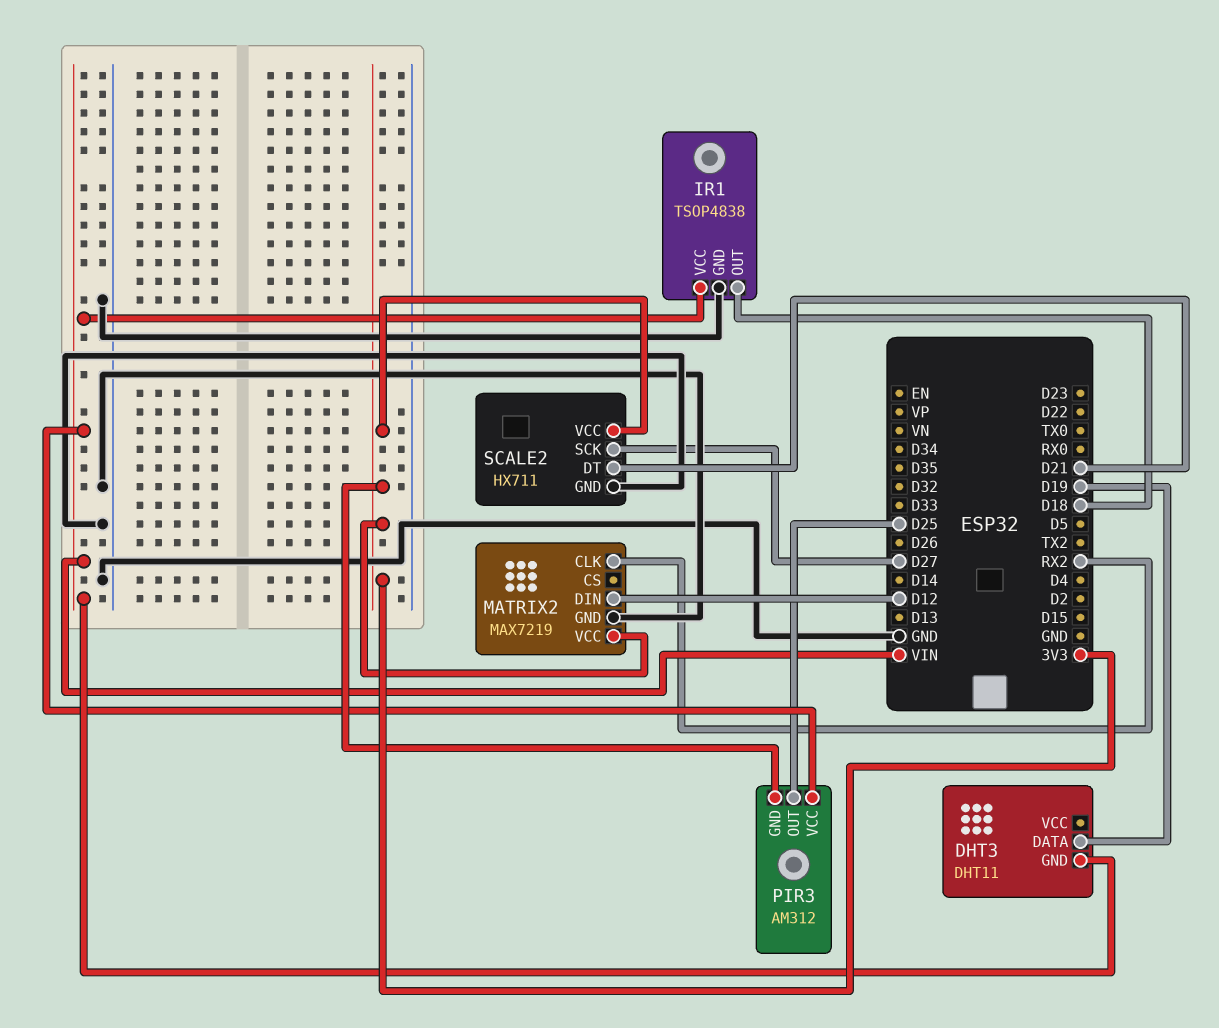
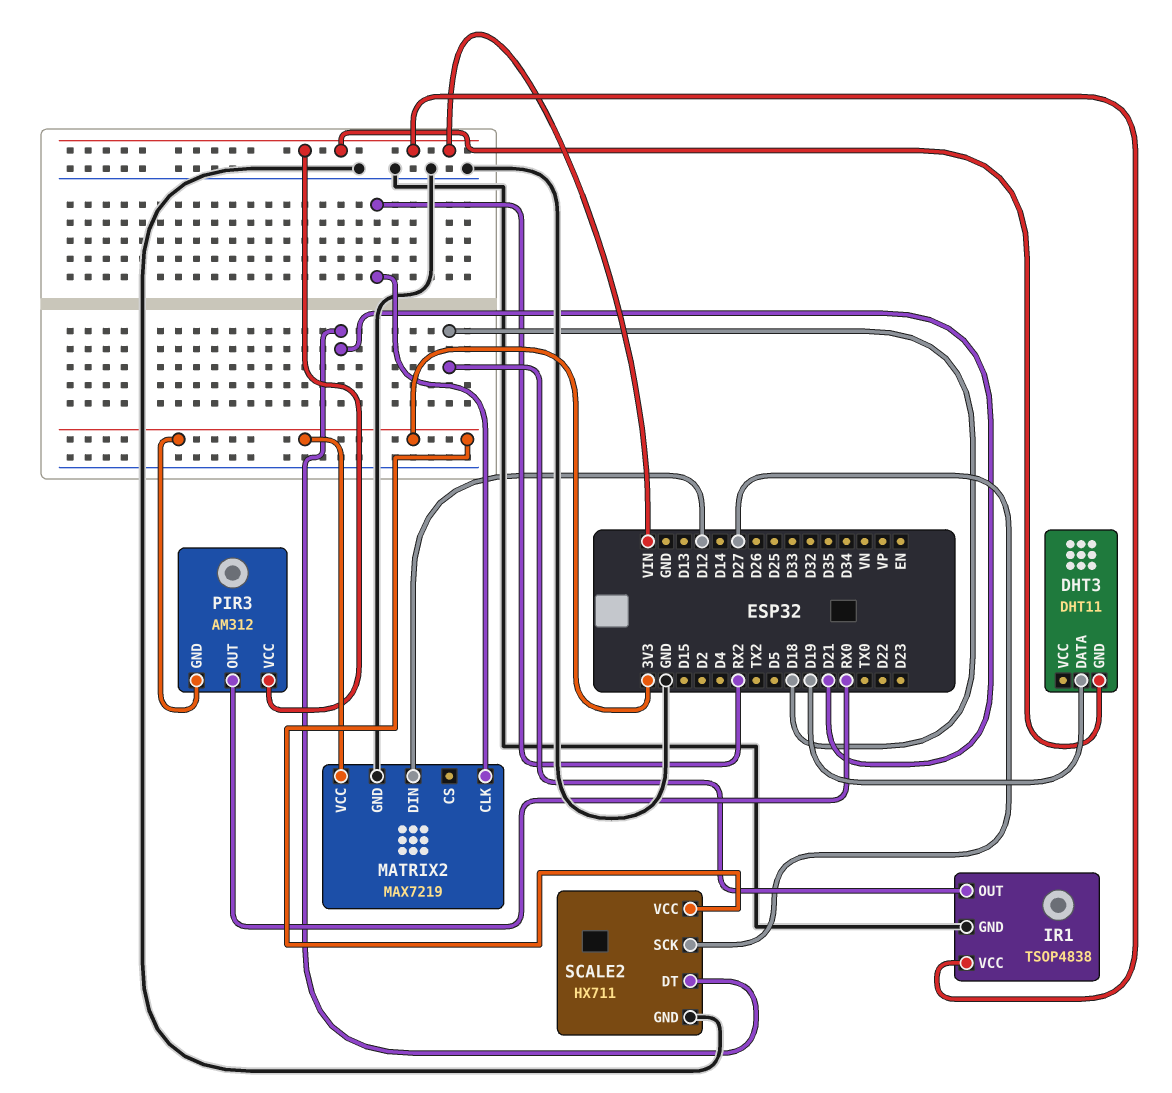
PIR3 pin OUT: D25 -> RX0

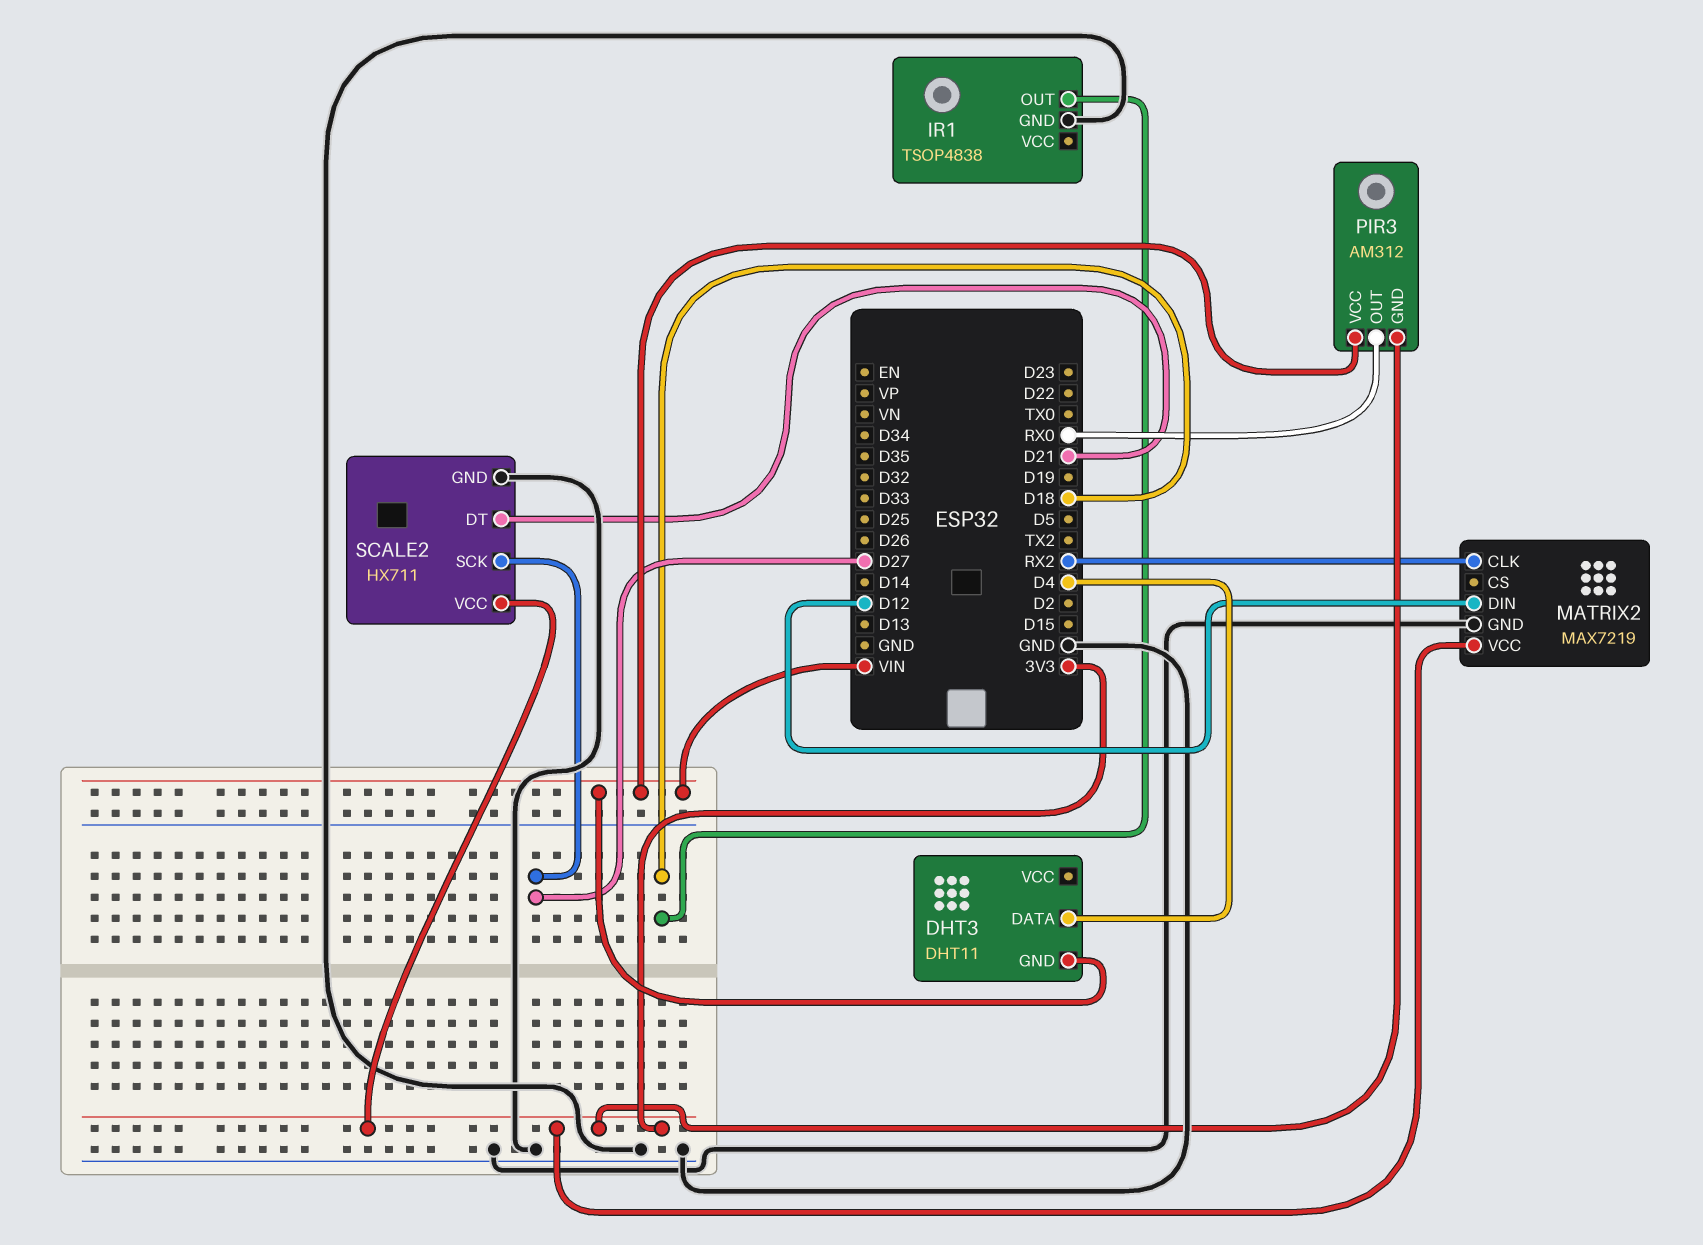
DHT3 pin DATA: D19 -> D4
IR1 pin VCC: VIN -> none

